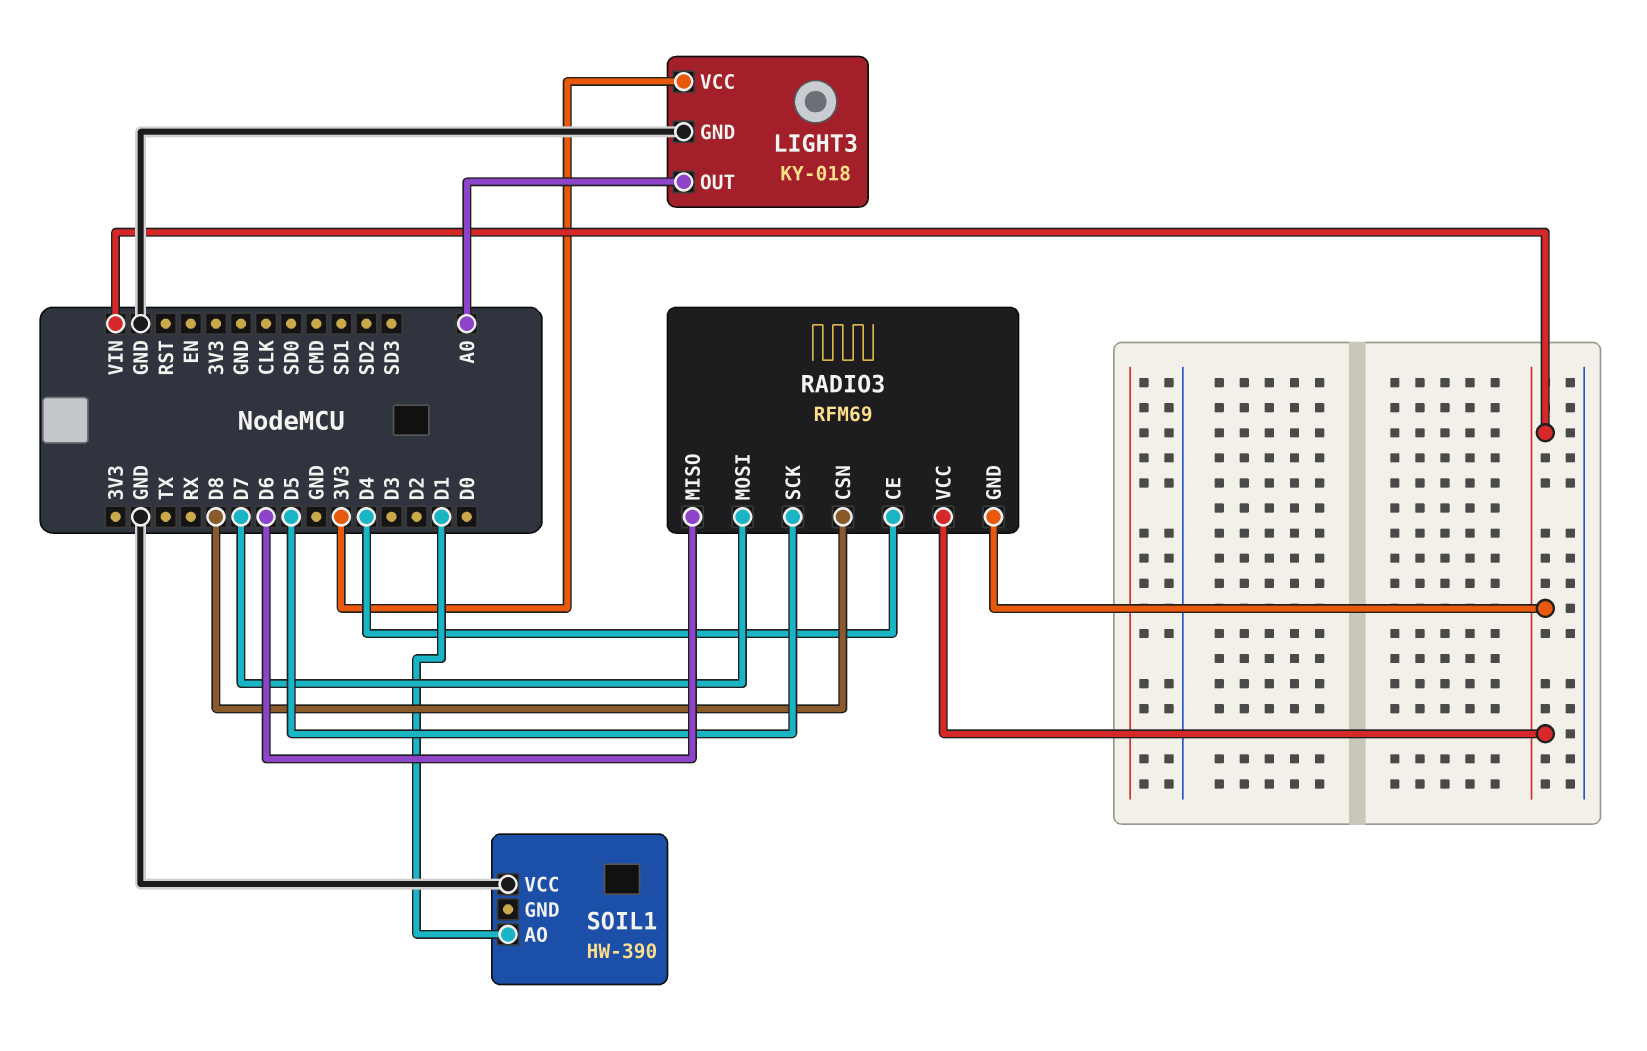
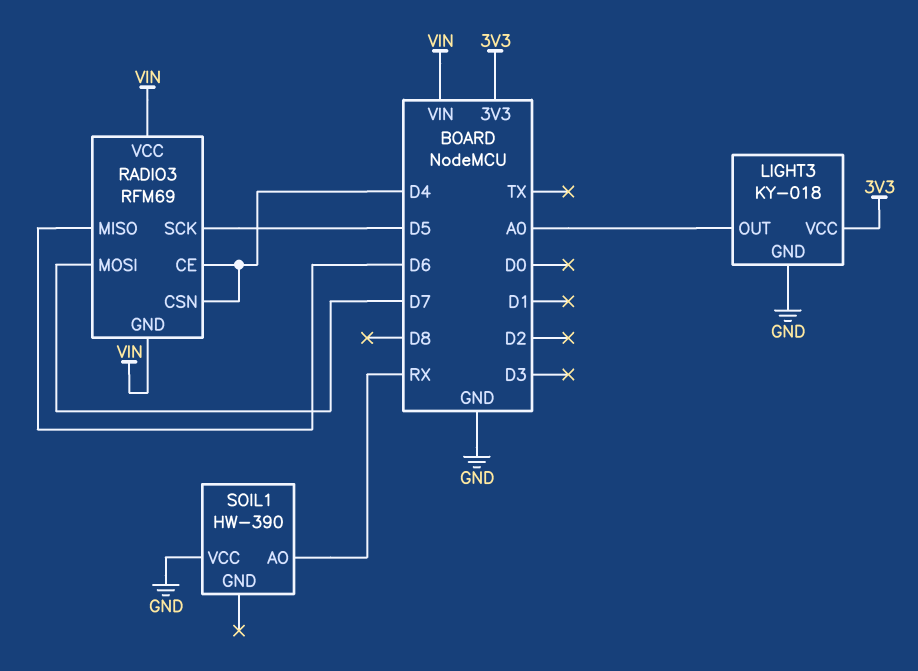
RADIO3 pin CSN: D8 -> D4
SOIL1 pin AO: D1 -> RX

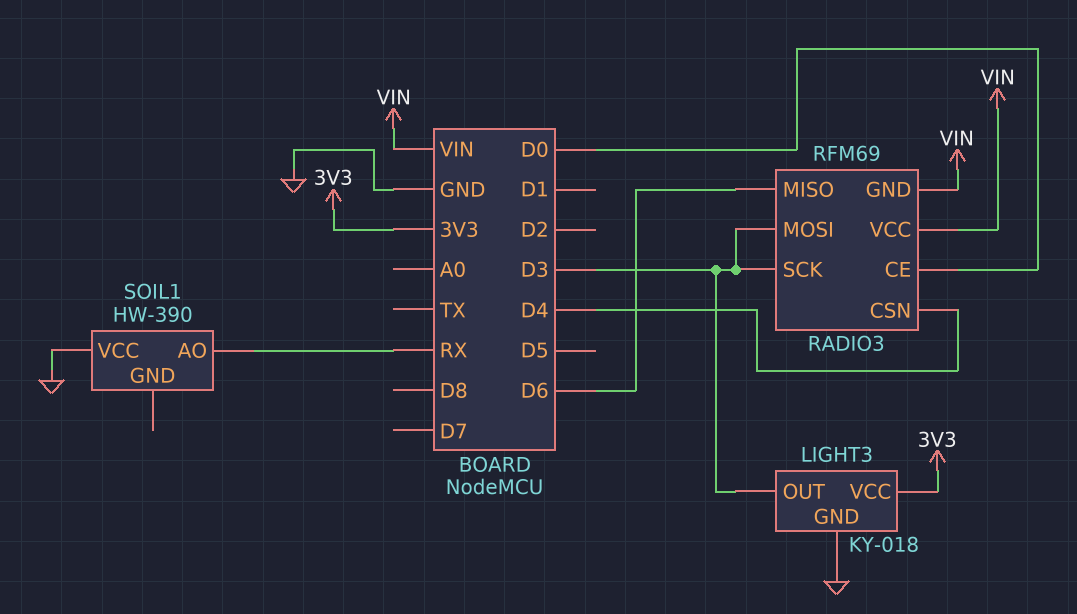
LIGHT3 pin OUT: A0 -> D3
RADIO3 pin CE: D4 -> D0
RADIO3 pin MOSI: D7 -> D3
RADIO3 pin SCK: D5 -> D3

